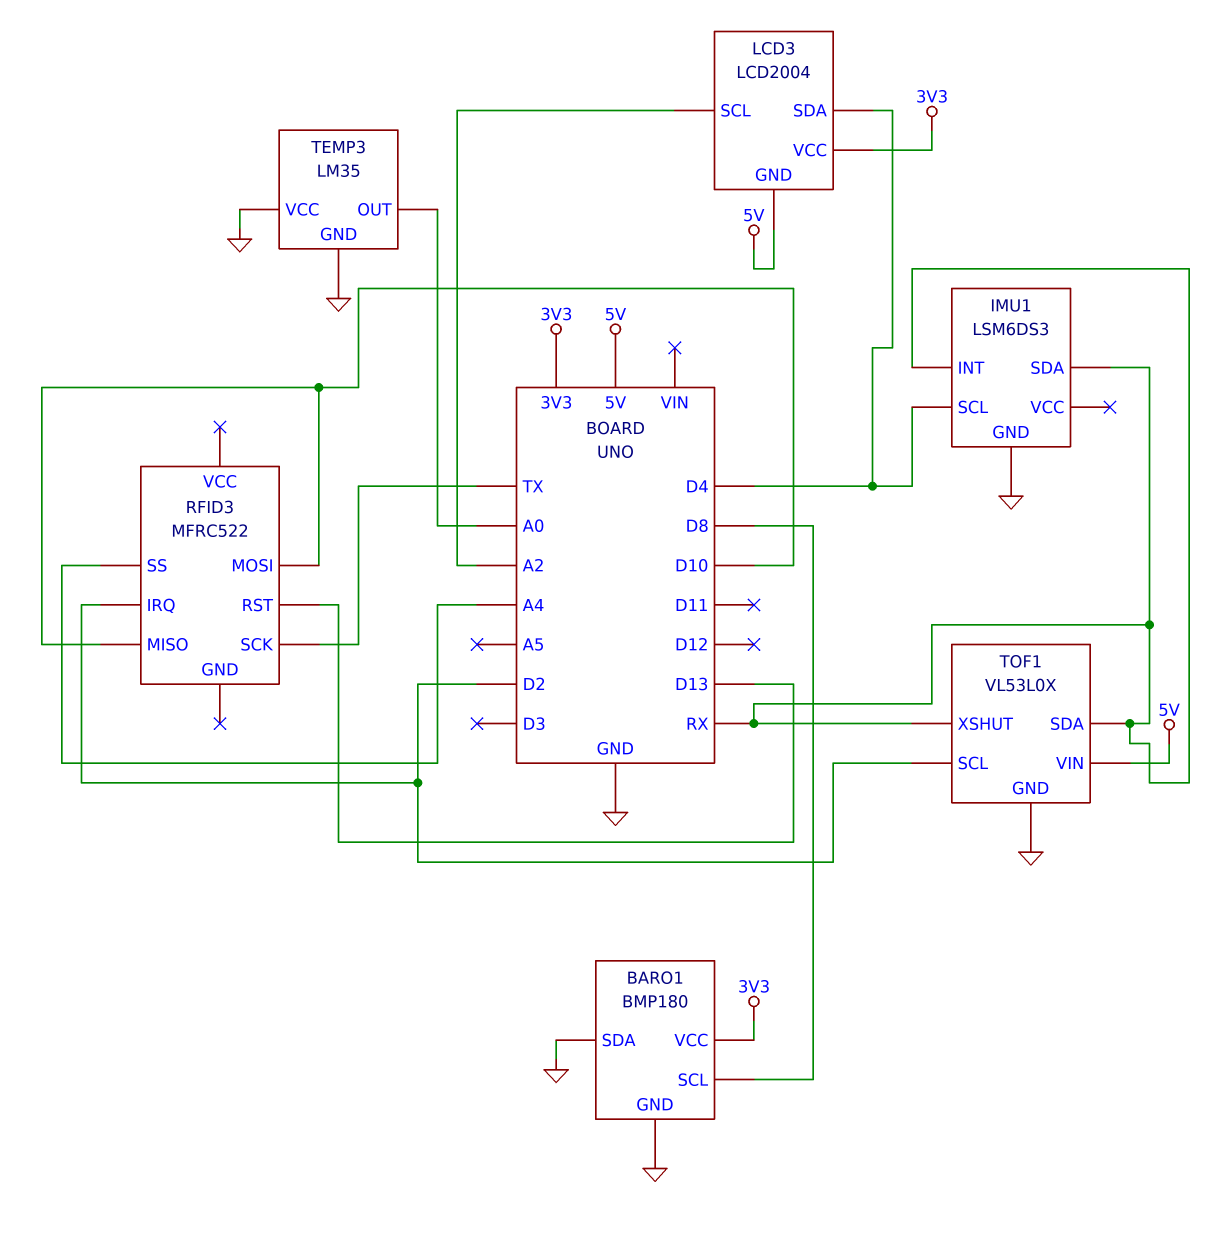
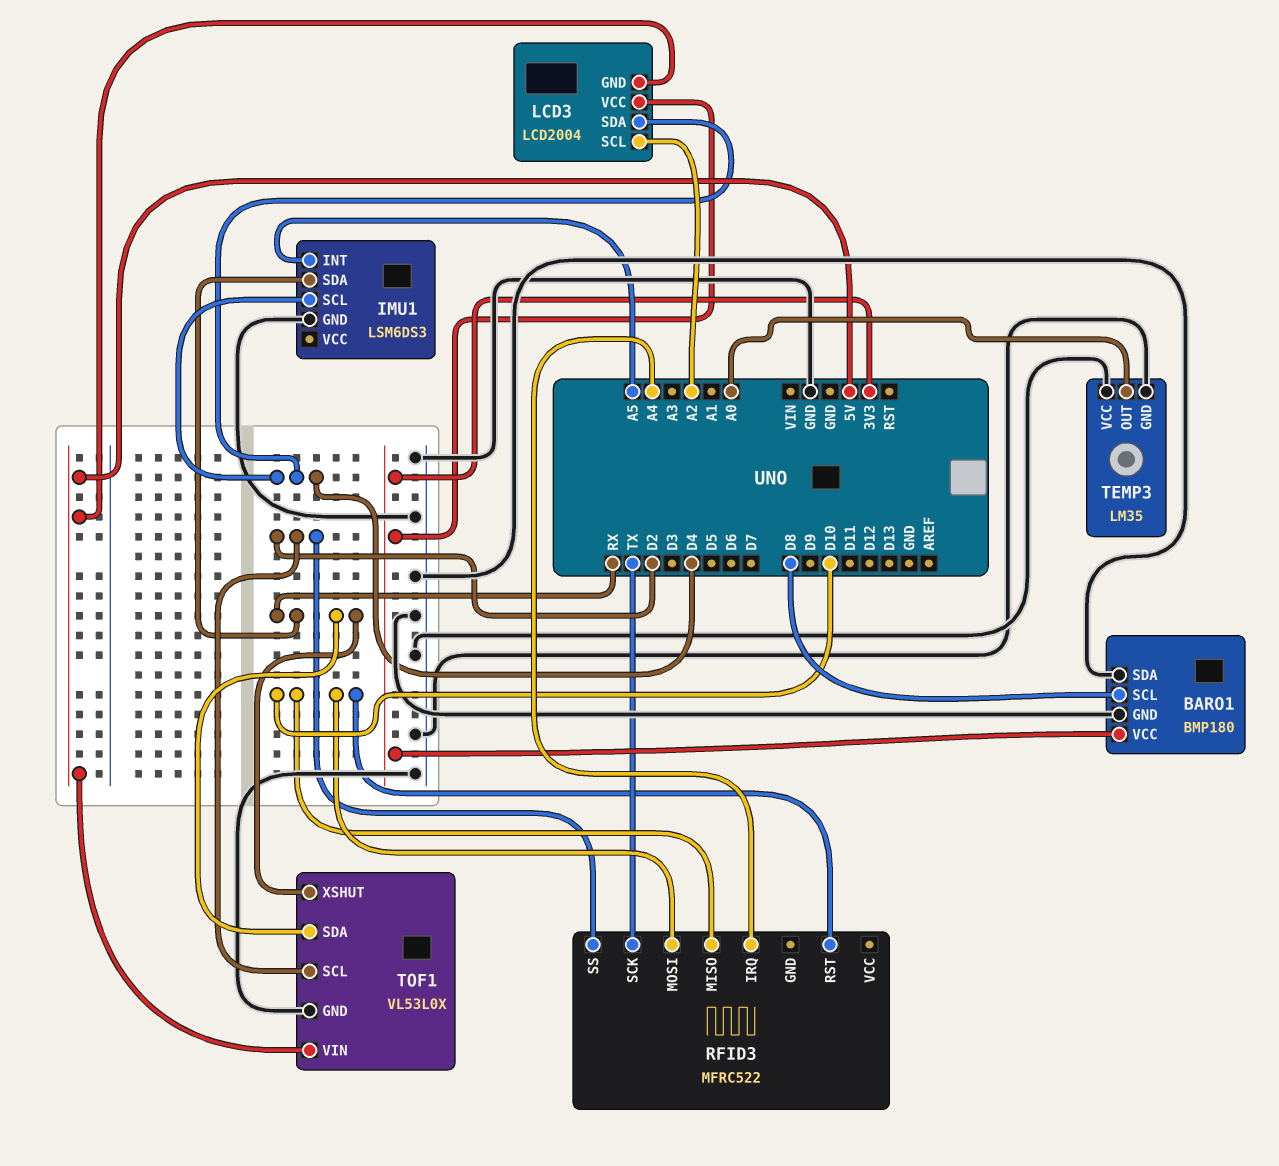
IMU1 pin INT: RX -> A5
RFID3 pin IRQ: D2 -> A4
RFID3 pin RST: D13 -> D10
RFID3 pin SS: A4 -> D2

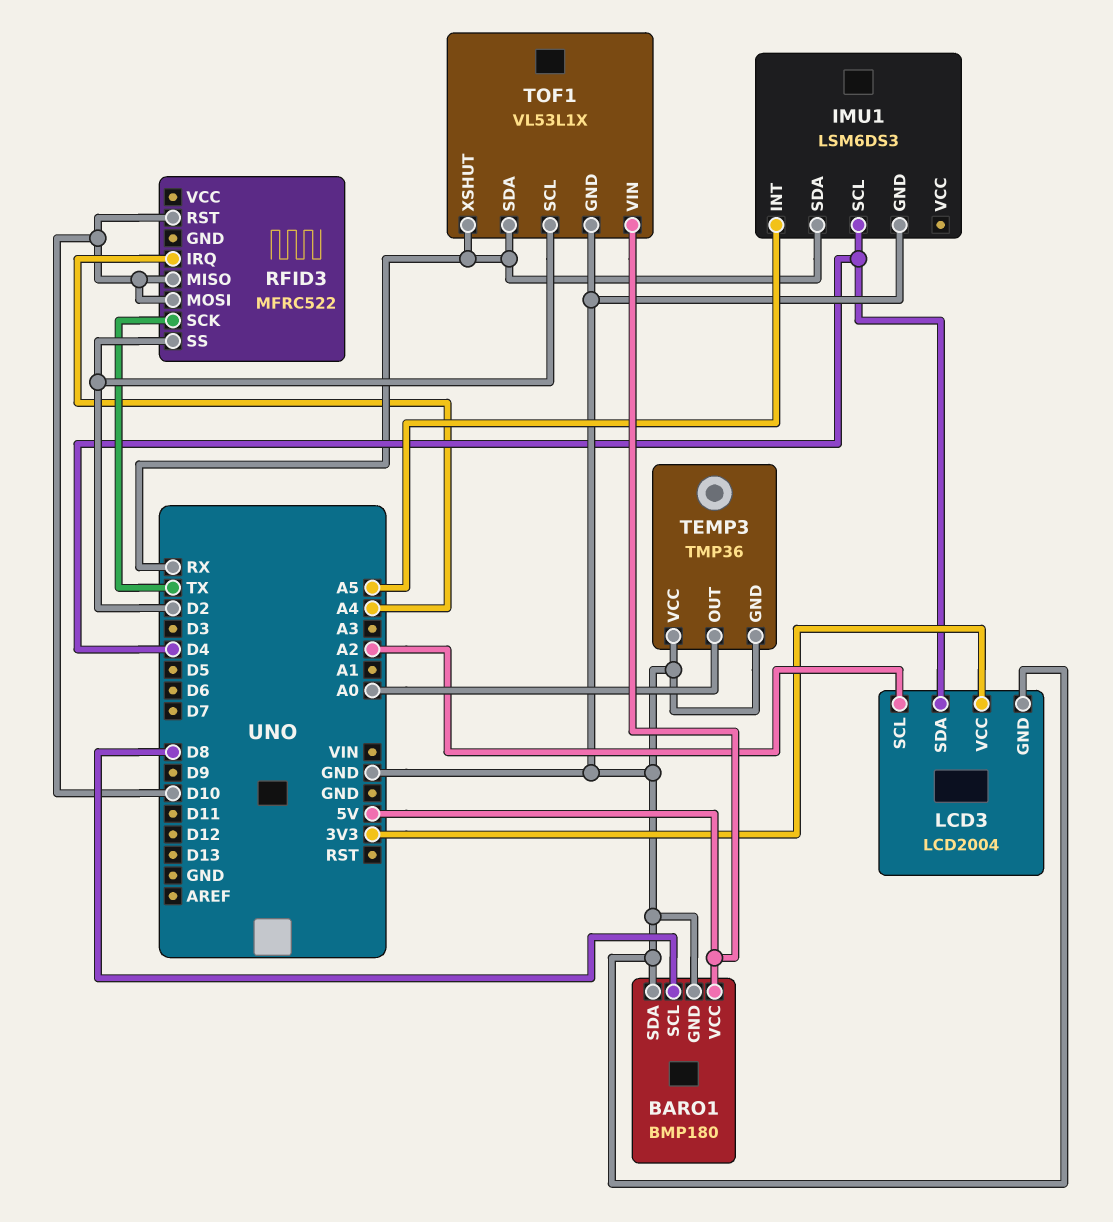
BARO1 pin VCC: 3V3 -> 5V
LCD3 pin GND: 5V -> GND
TEMP3: LM35 -> TMP36
TOF1: VL53L0X -> VL53L1X

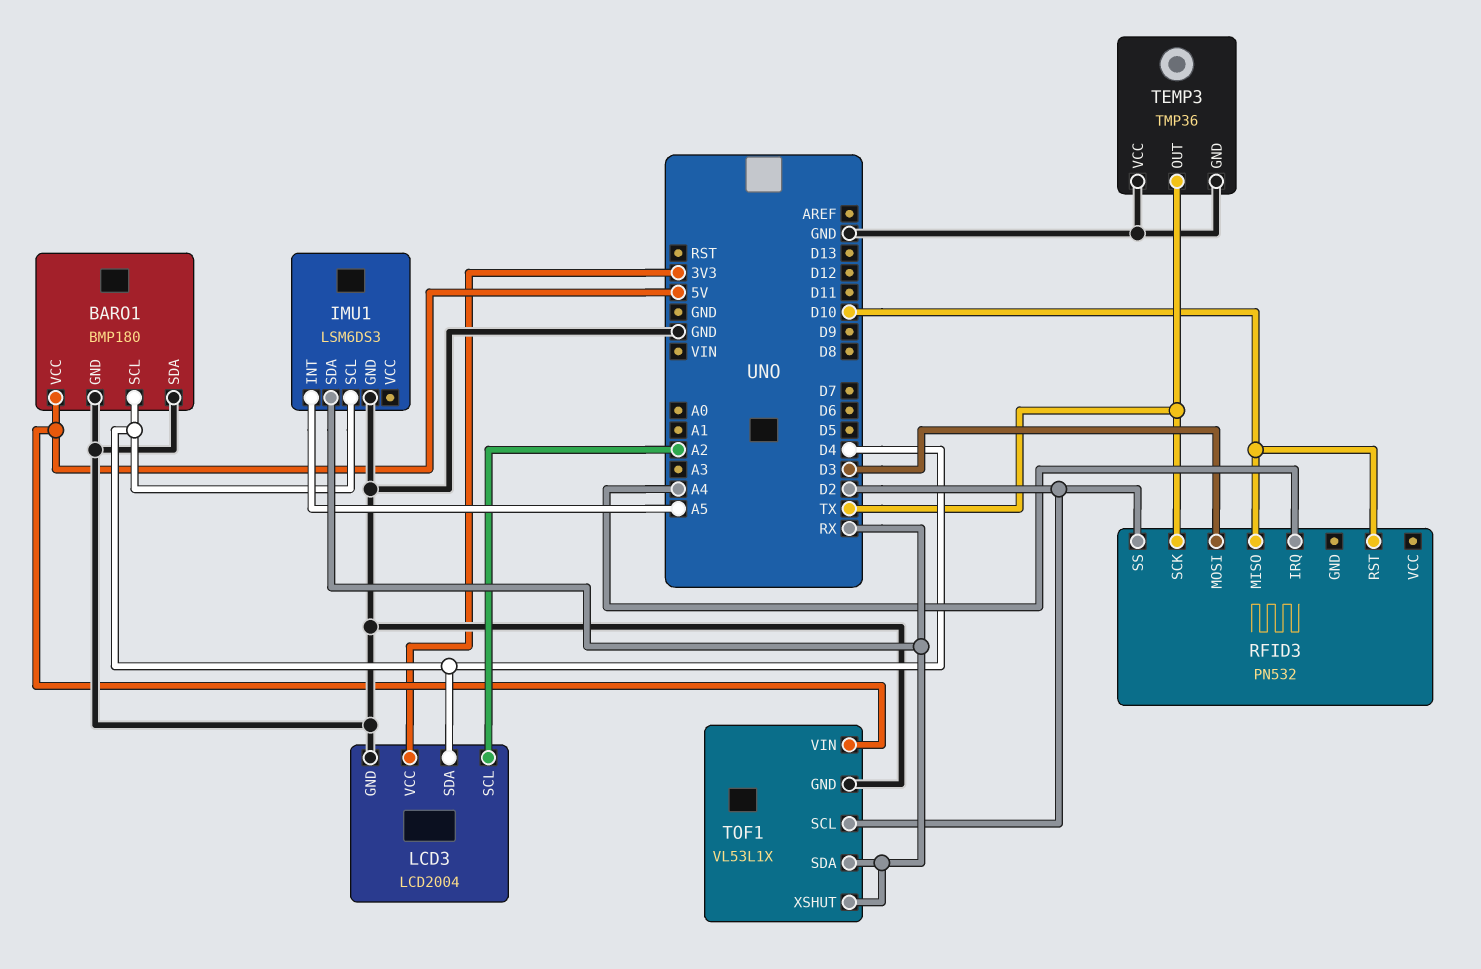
BARO1 pin SCL: D8 -> D4
RFID3: MFRC522 -> PN532
RFID3 pin MOSI: D10 -> D3
TEMP3 pin OUT: A0 -> TX

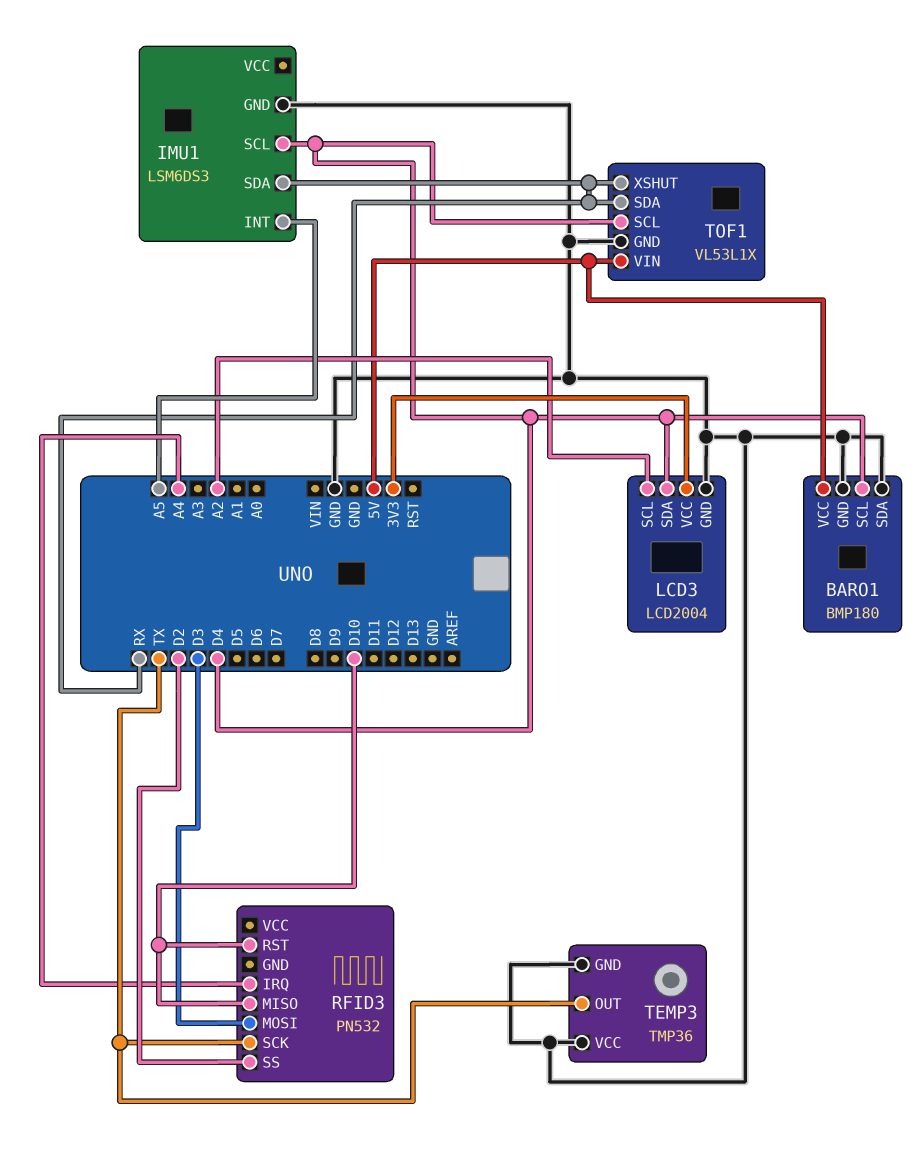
TOF1 pin SCL: D2 -> D4

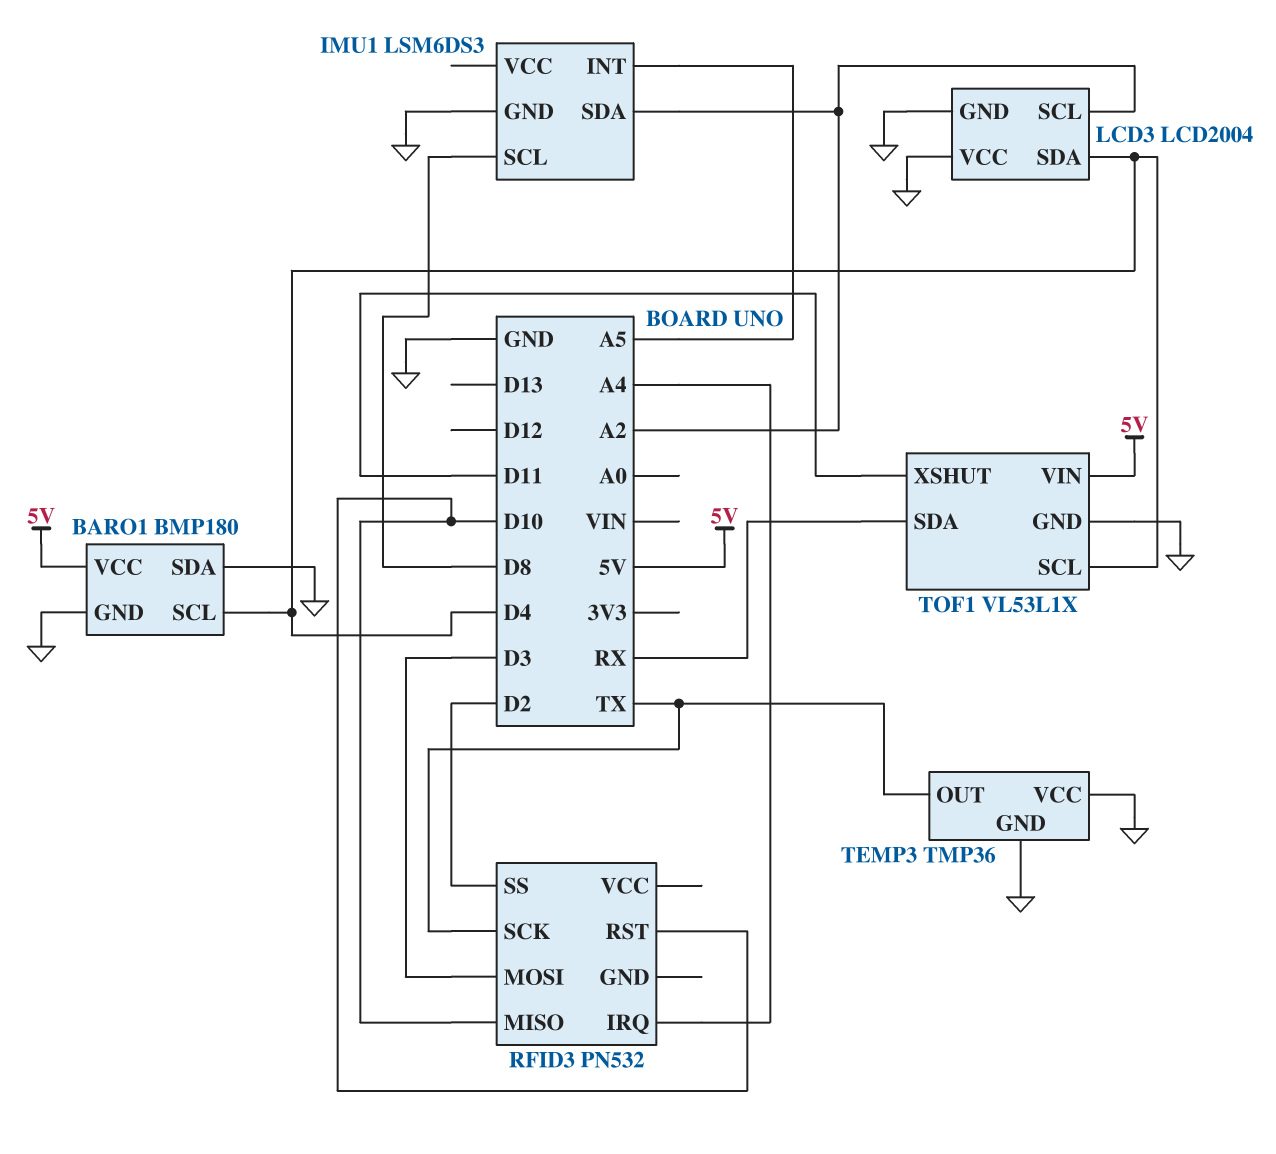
IMU1 pin SCL: D4 -> D8
IMU1 pin SDA: RX -> A2
LCD3 pin VCC: 3V3 -> GND
TOF1 pin XSHUT: RX -> D11

